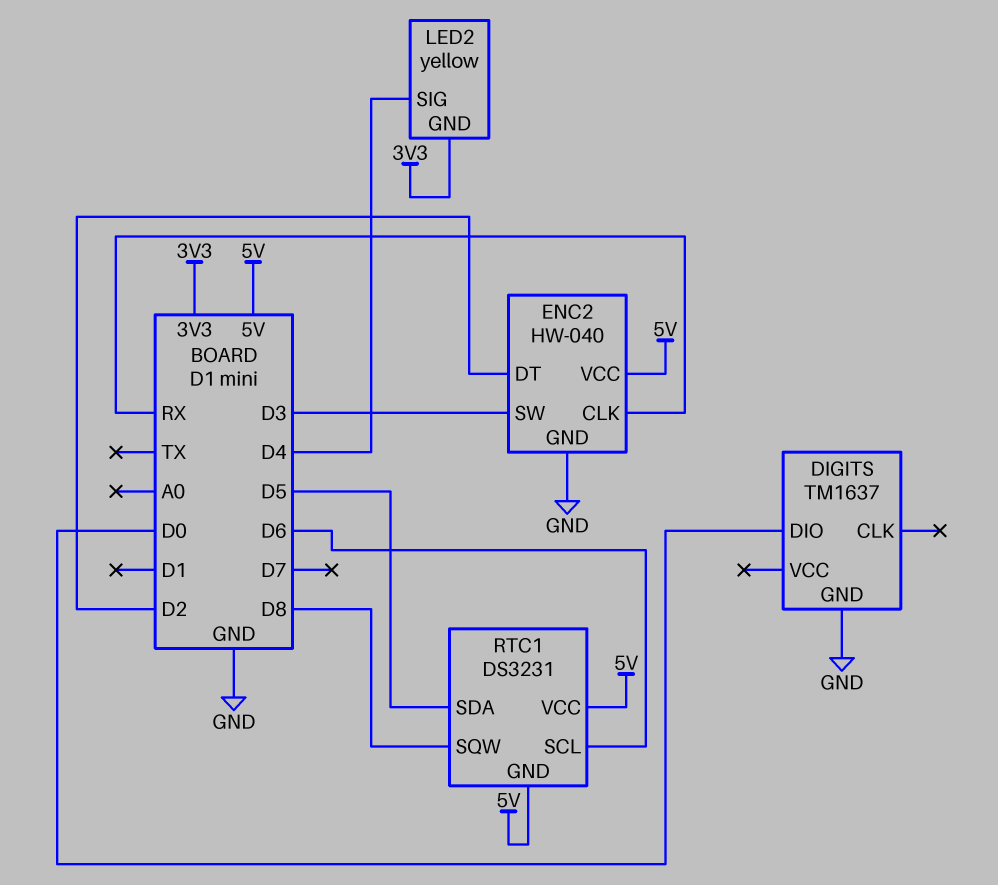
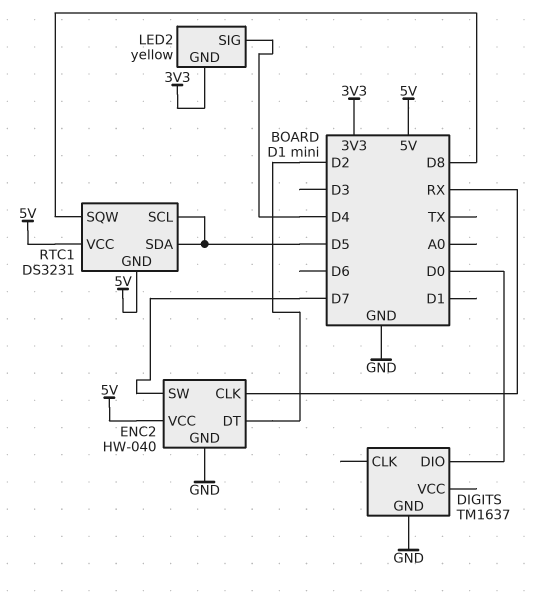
ENC2 pin SW: D3 -> D7
RTC1 pin SCL: D6 -> D5

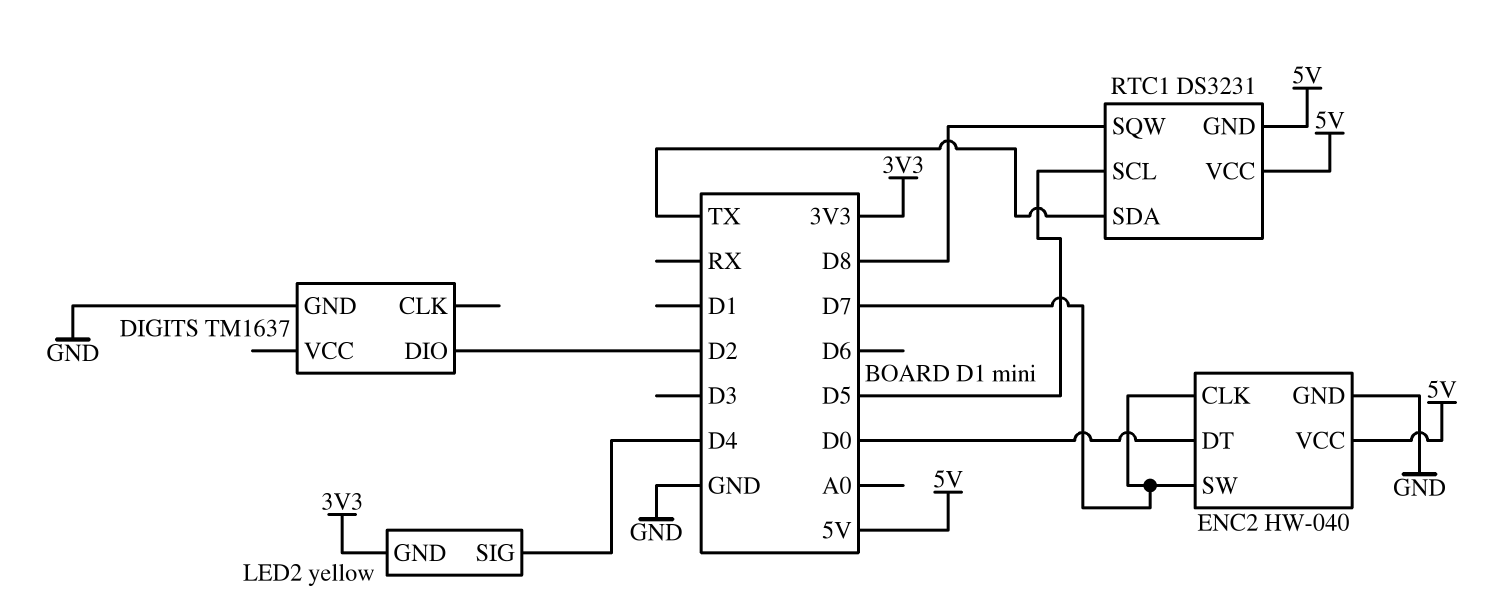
DIGITS pin DIO: D0 -> D2
ENC2 pin CLK: RX -> D7
ENC2 pin DT: D2 -> D0
RTC1 pin SDA: D5 -> TX

